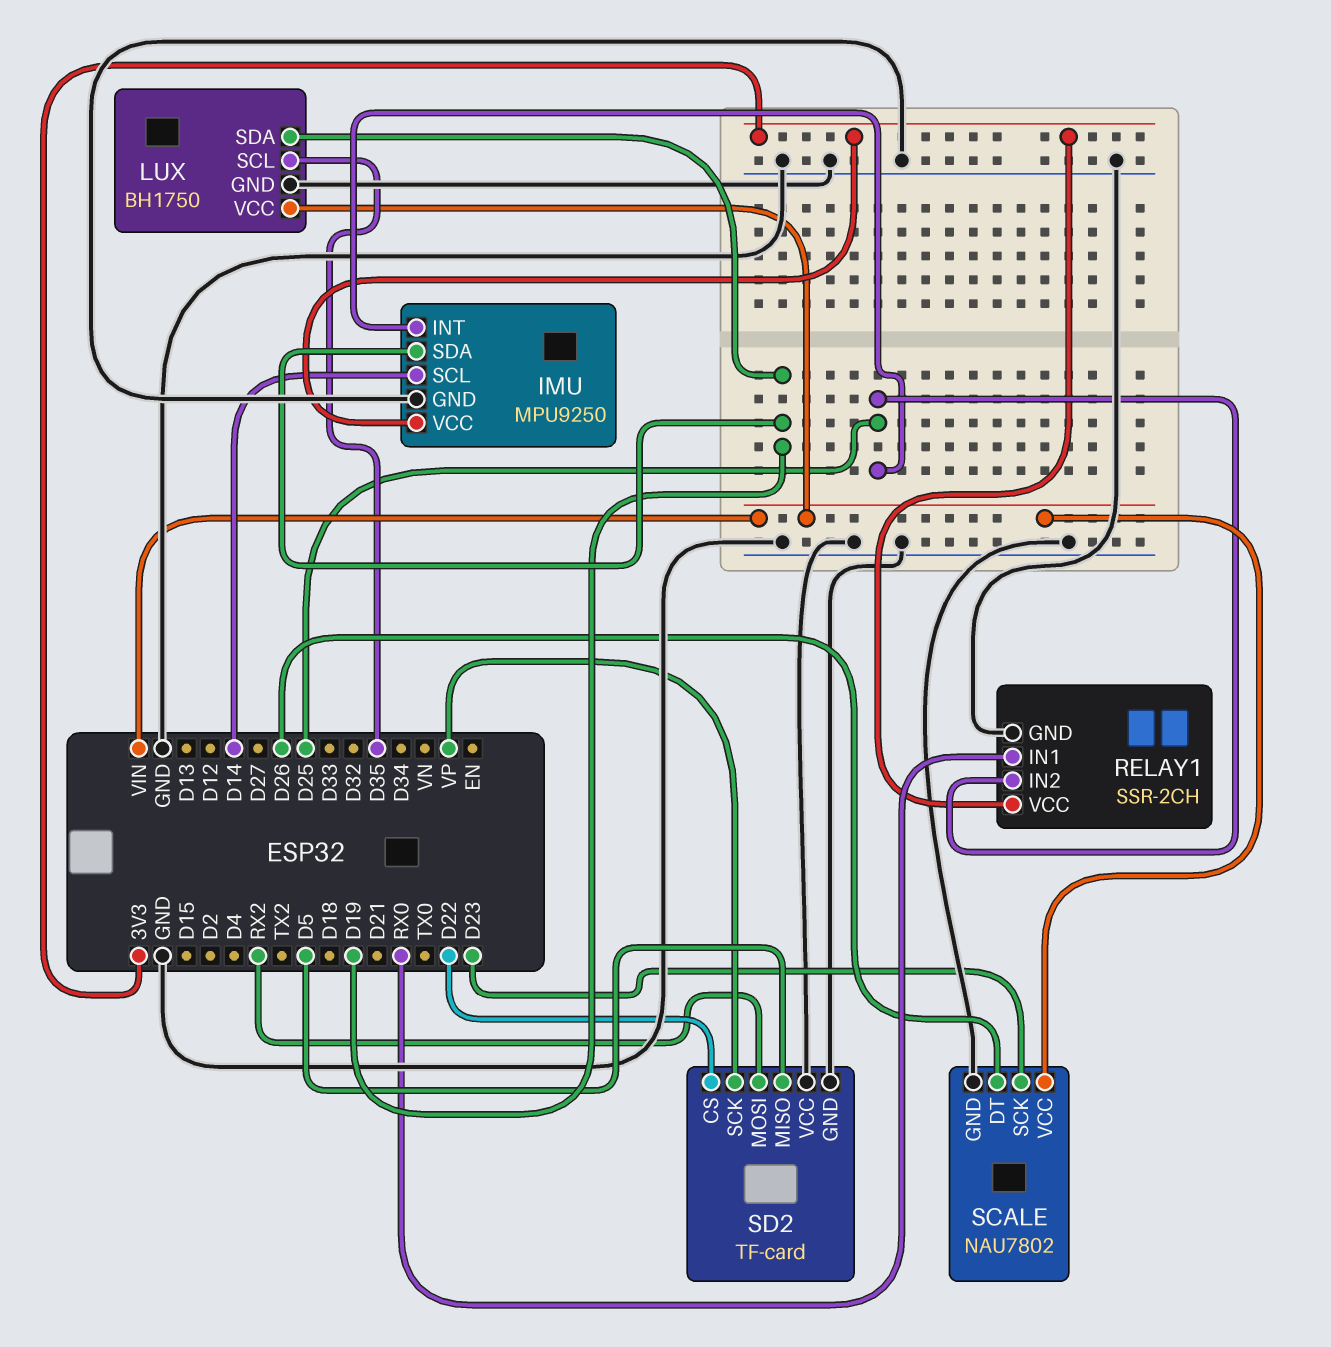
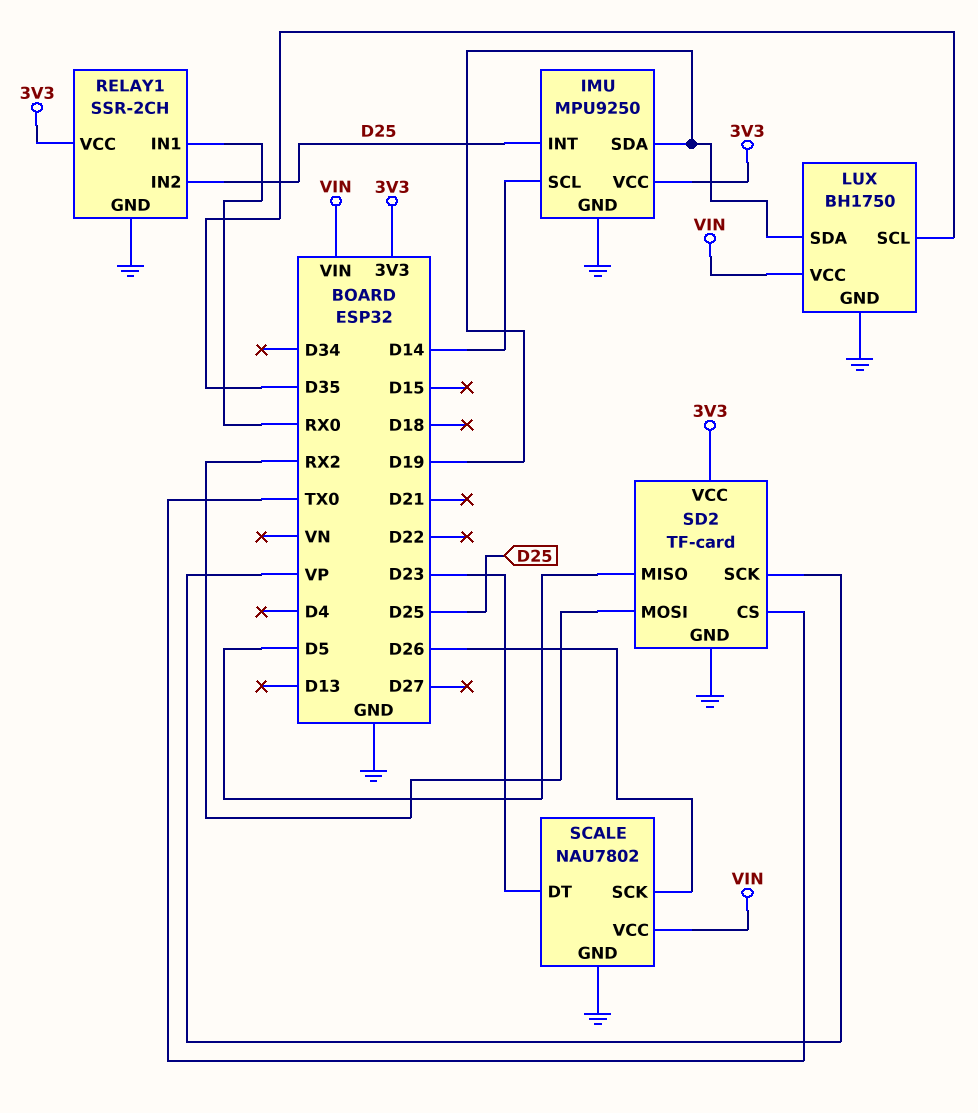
SCALE pin DT: D26 -> D23
SCALE pin SCK: D23 -> D26
SD2 pin CS: D22 -> TX0
SD2 pin VCC: GND -> 3V3

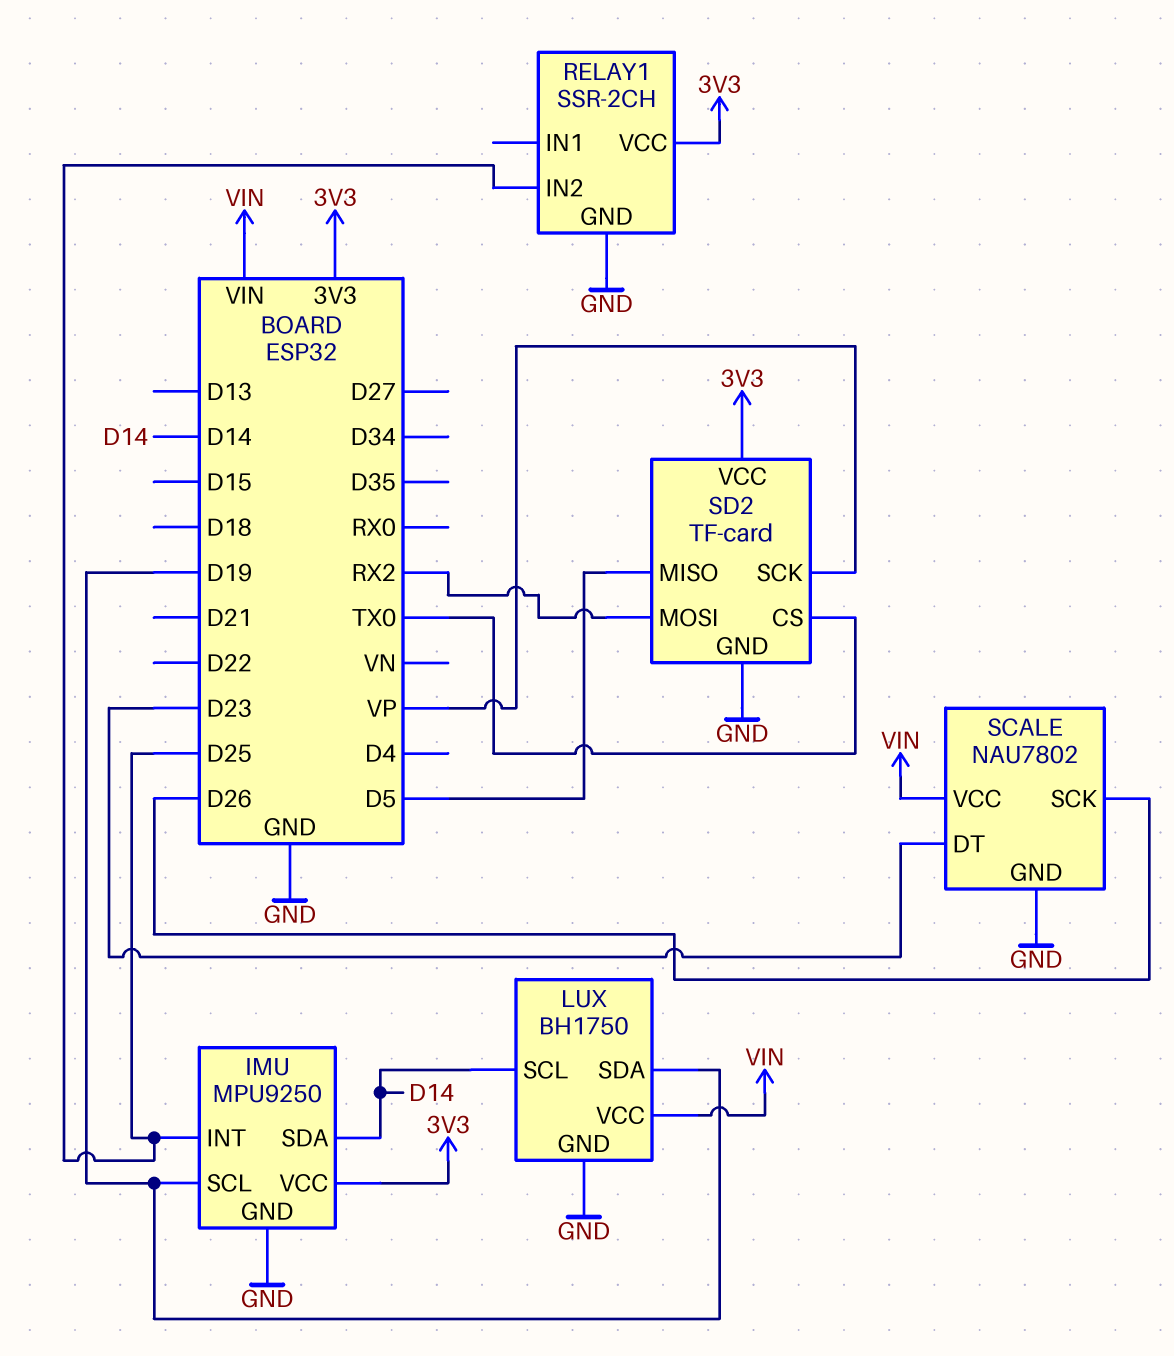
IMU pin SCL: D14 -> D19
IMU pin SDA: D19 -> D14
LUX pin SCL: D35 -> D14
RELAY1 pin IN1: RX0 -> none

